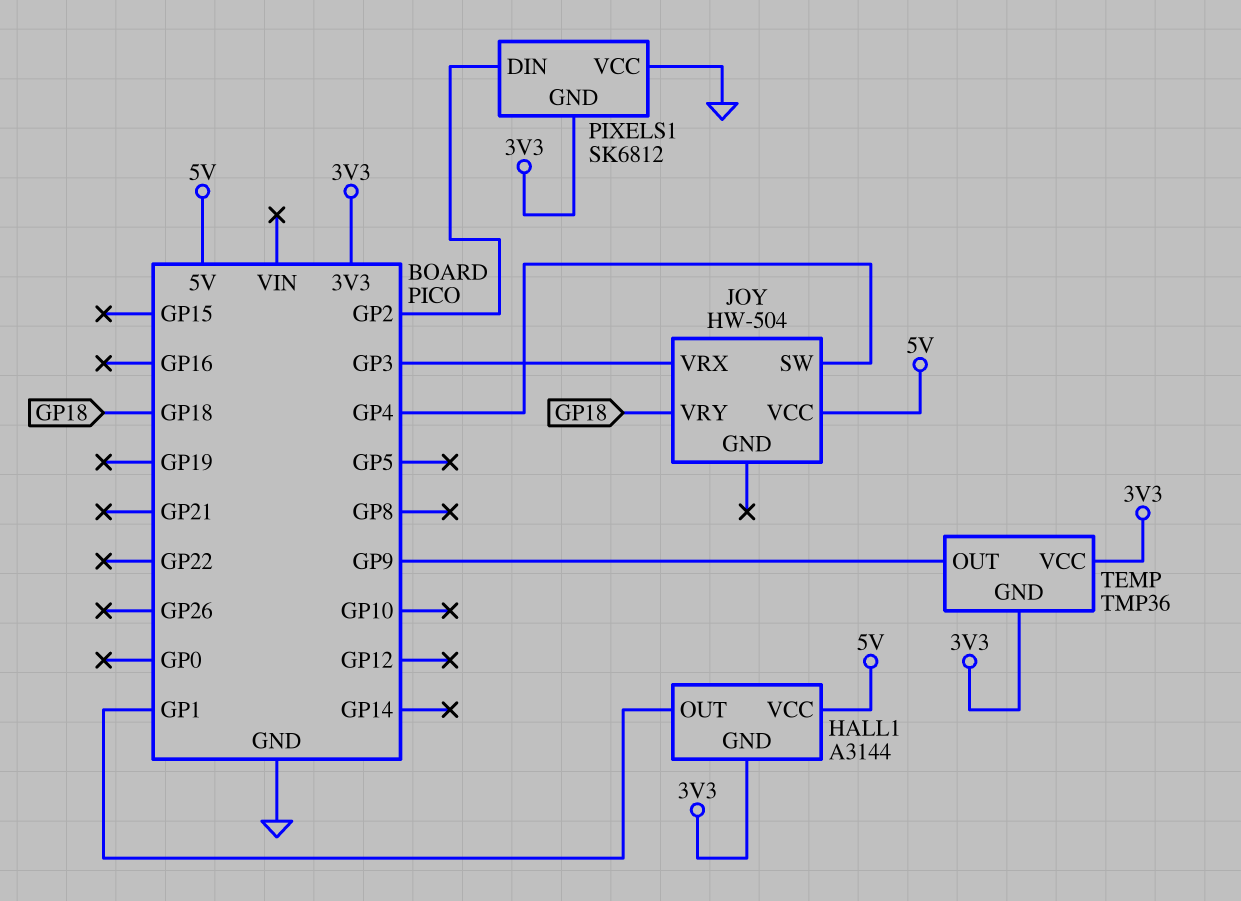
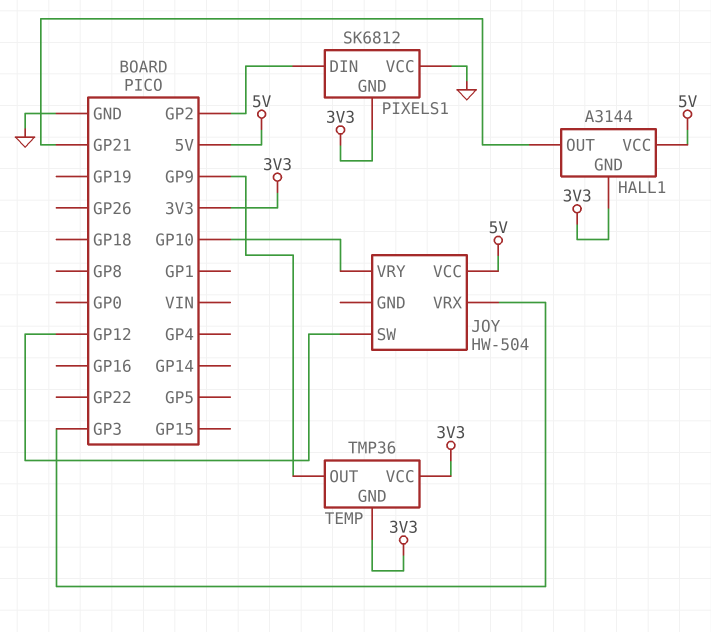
HALL1 pin OUT: GP1 -> GP21
JOY pin SW: GP4 -> GP12
JOY pin VRY: GP18 -> GP10

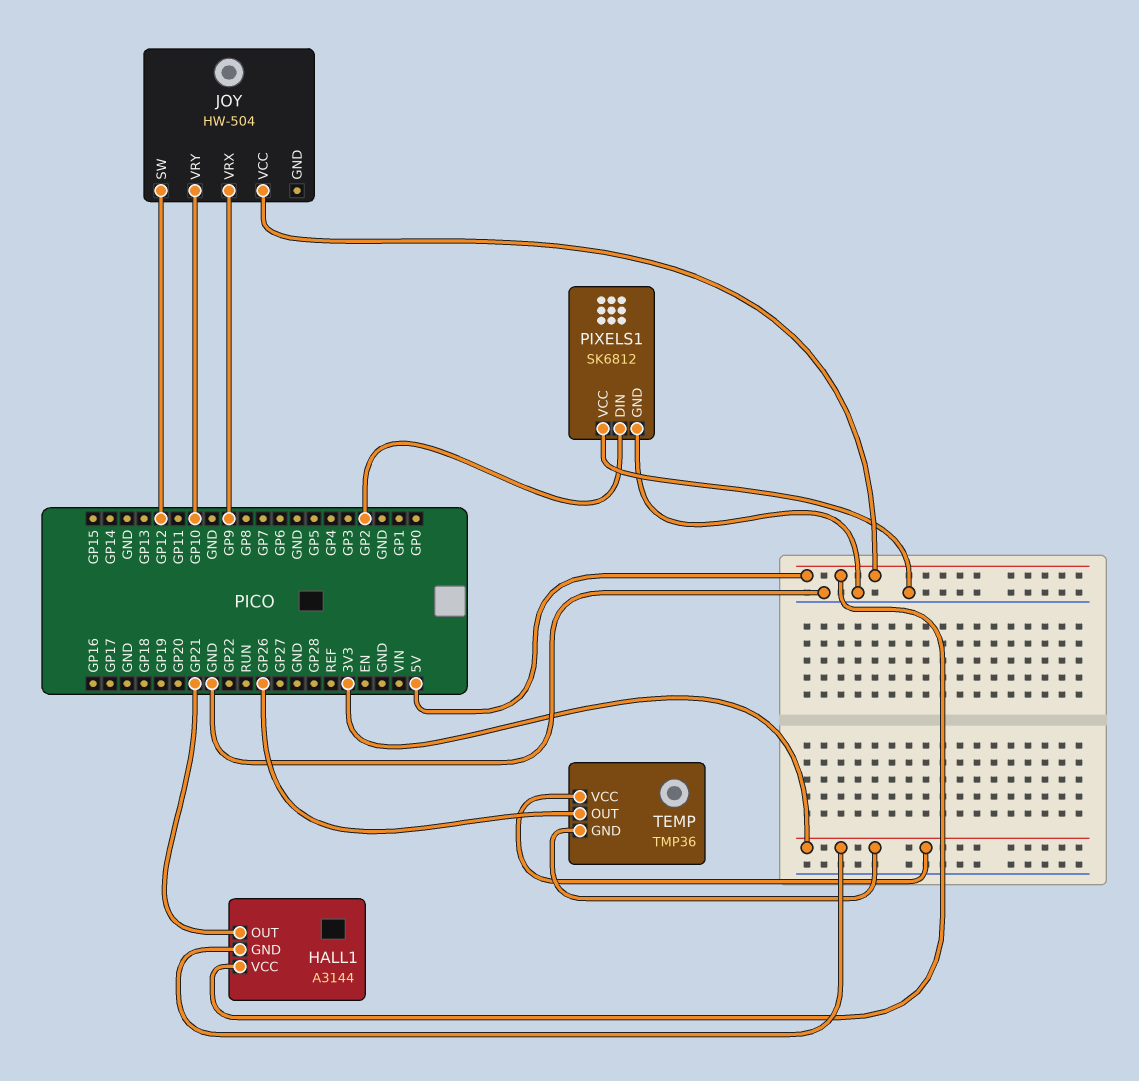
JOY pin VRX: GP3 -> GP9
PIXELS1 pin GND: 3V3 -> GND
TEMP pin OUT: GP9 -> GP26

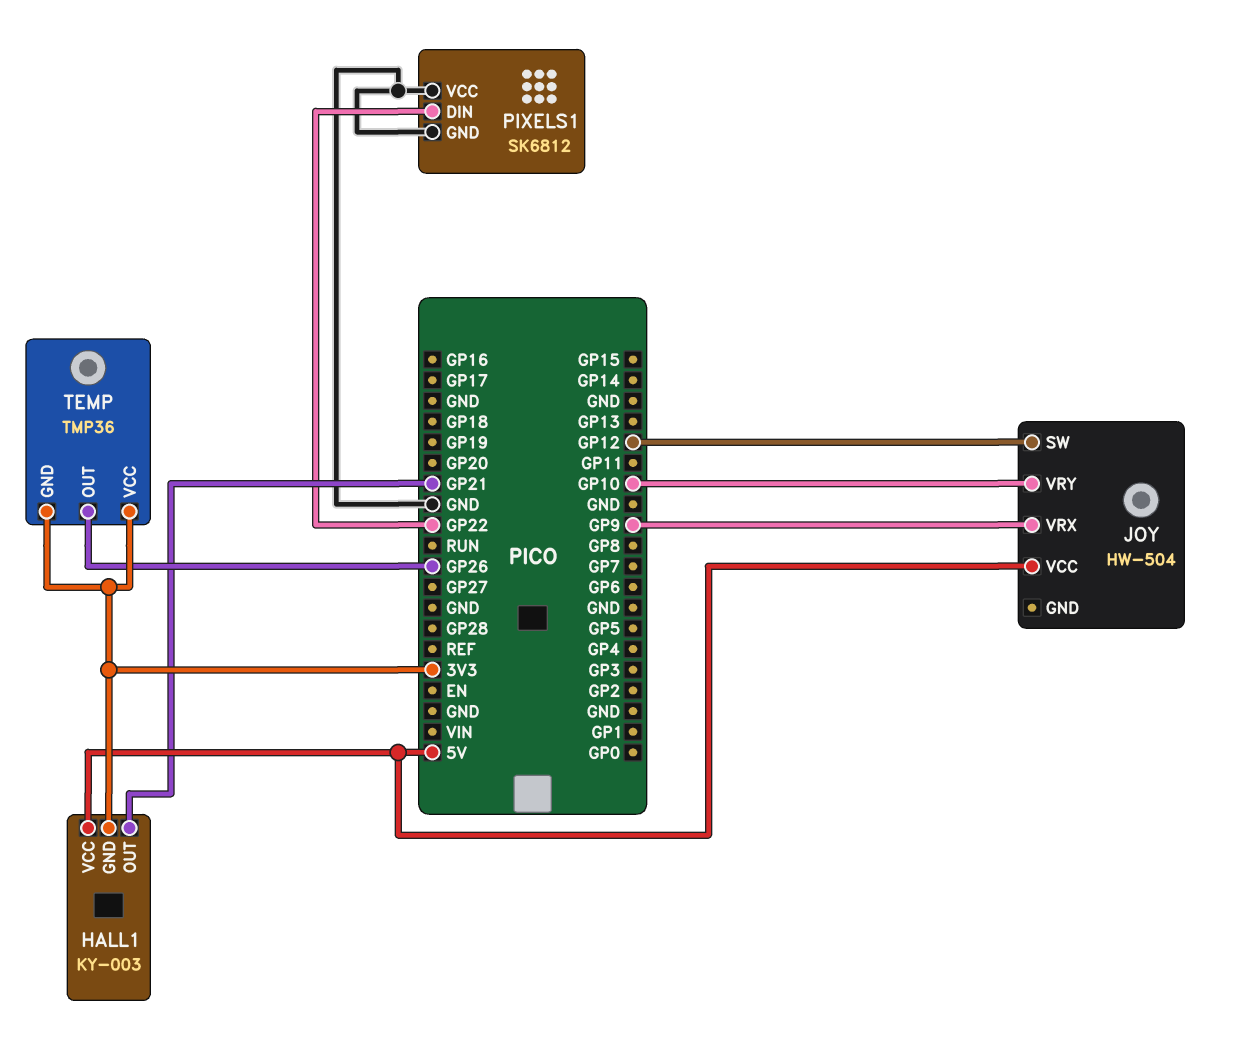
HALL1: A3144 -> KY-003
PIXELS1 pin DIN: GP2 -> GP22

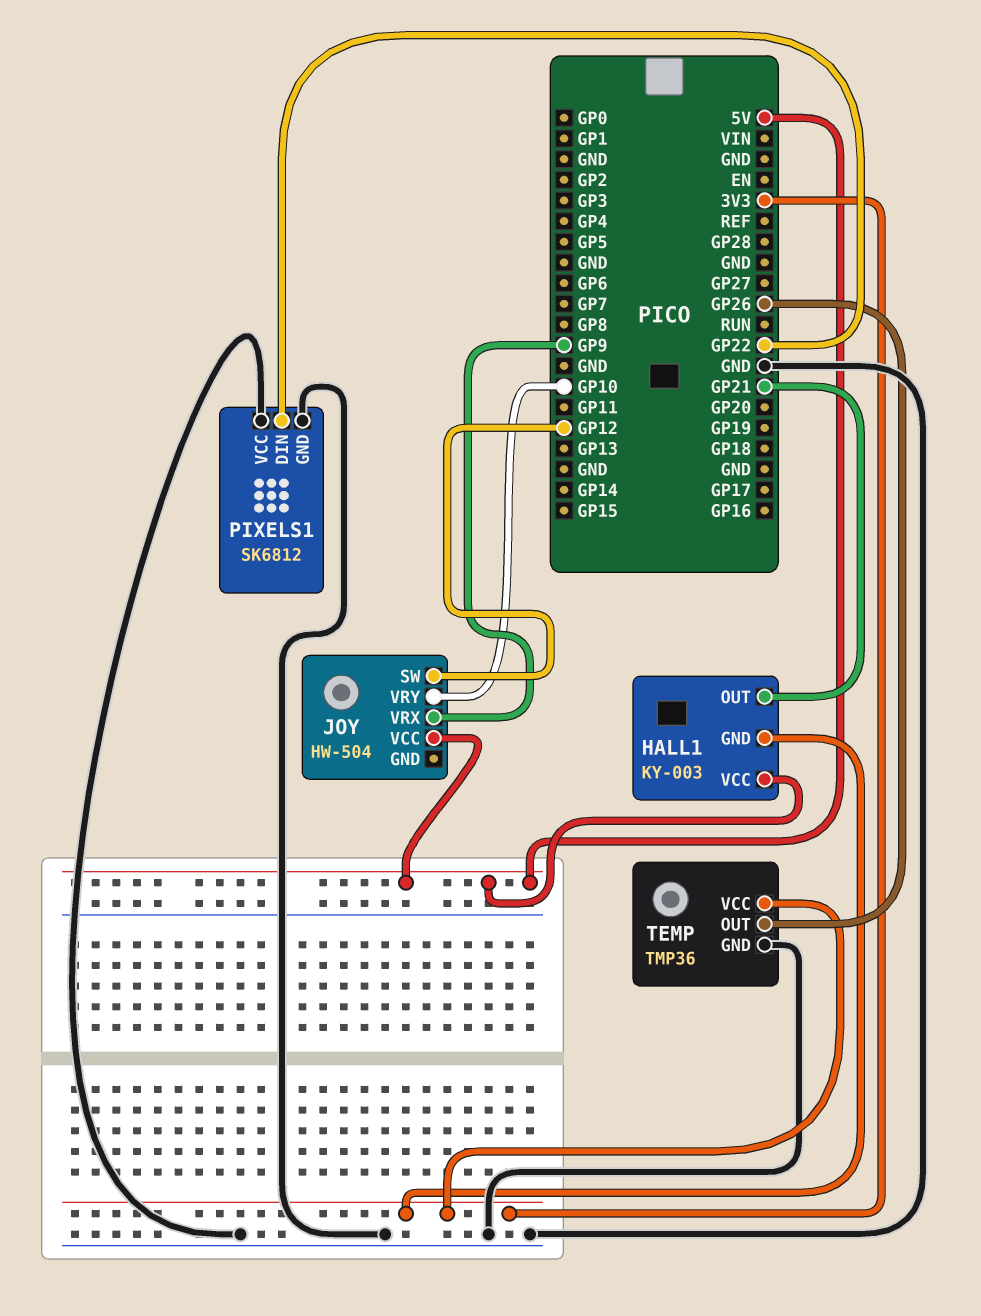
TEMP pin GND: 3V3 -> GND

